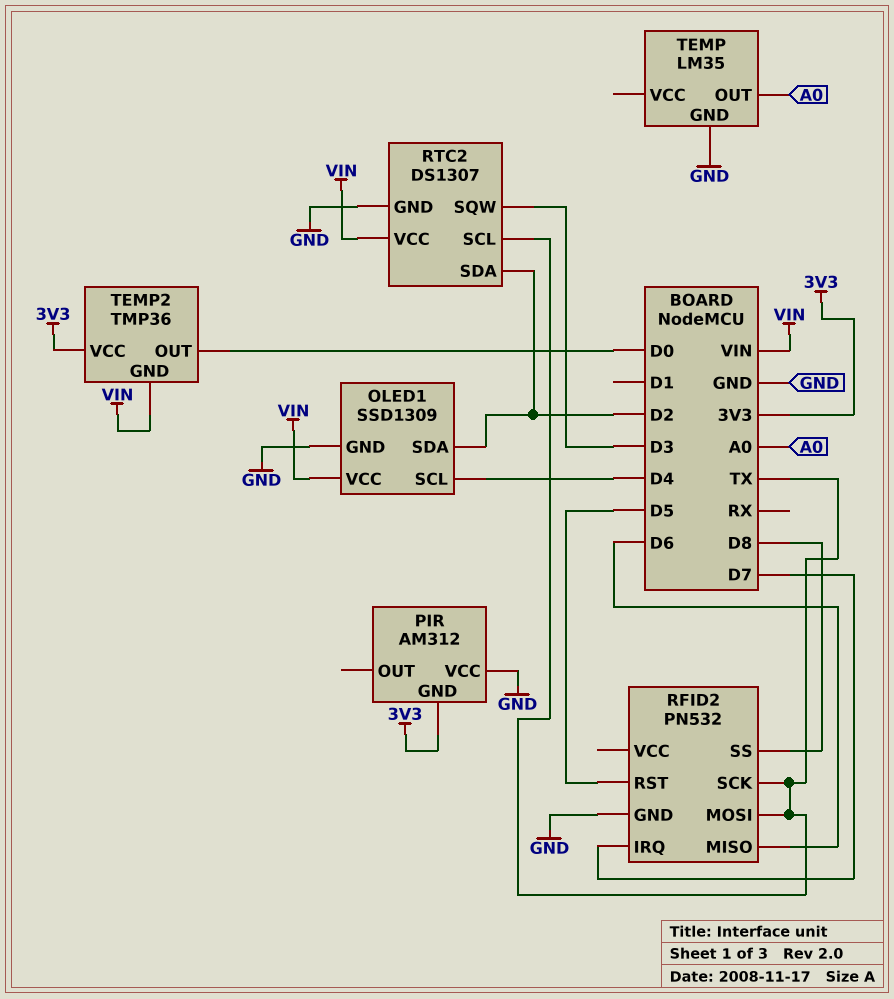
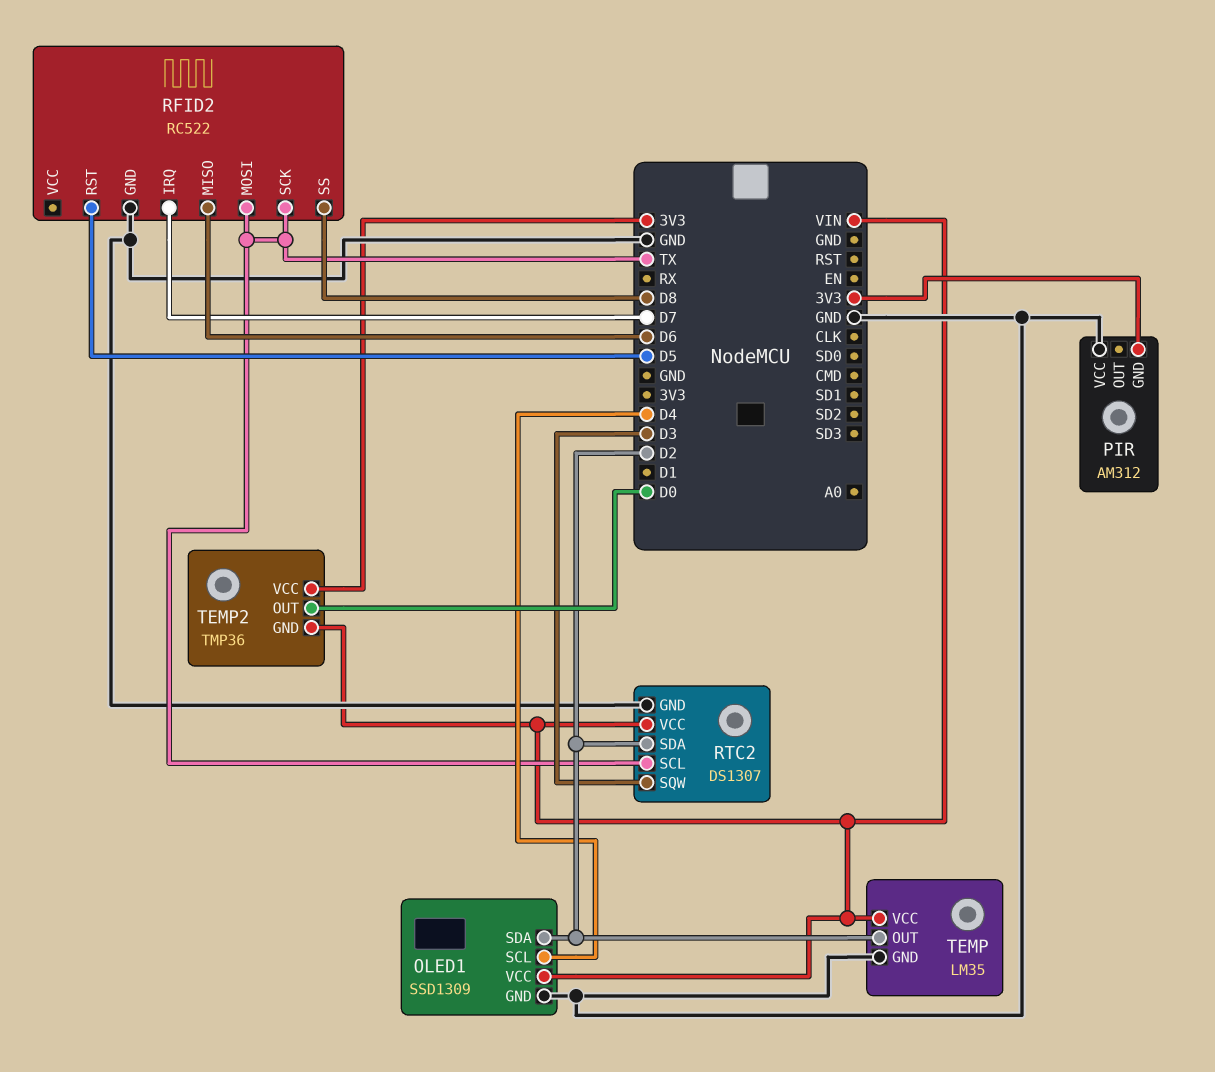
RFID2: PN532 -> RC522
TEMP pin OUT: A0 -> D2
TEMP pin VCC: none -> VIN

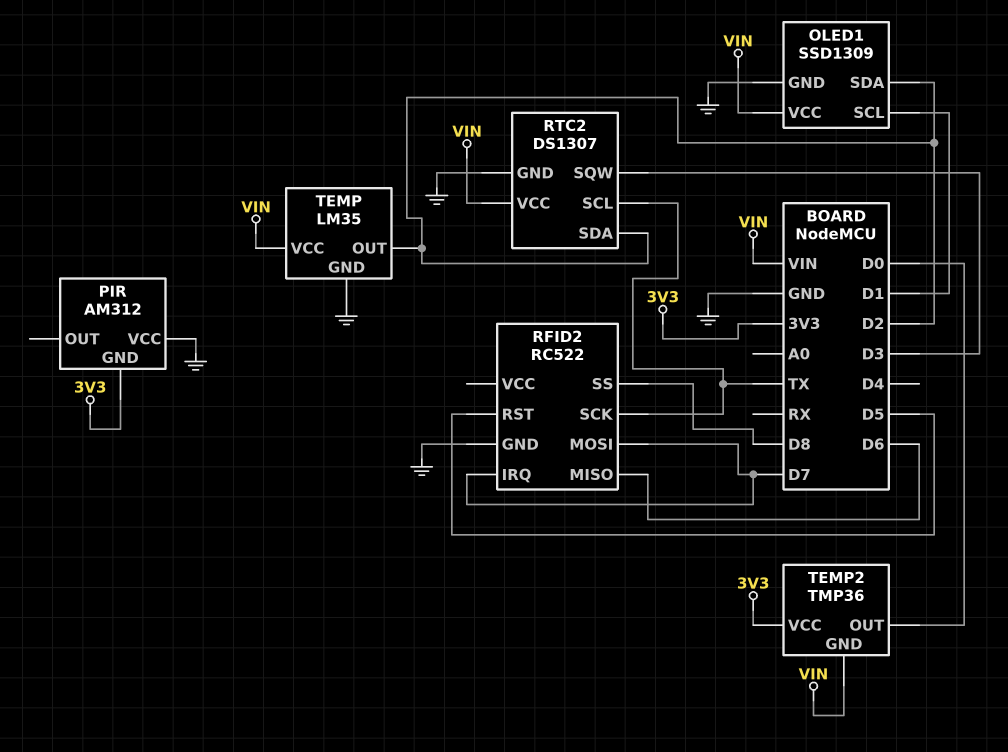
OLED1 pin SCL: D4 -> D1
RFID2 pin MOSI: TX -> D7

